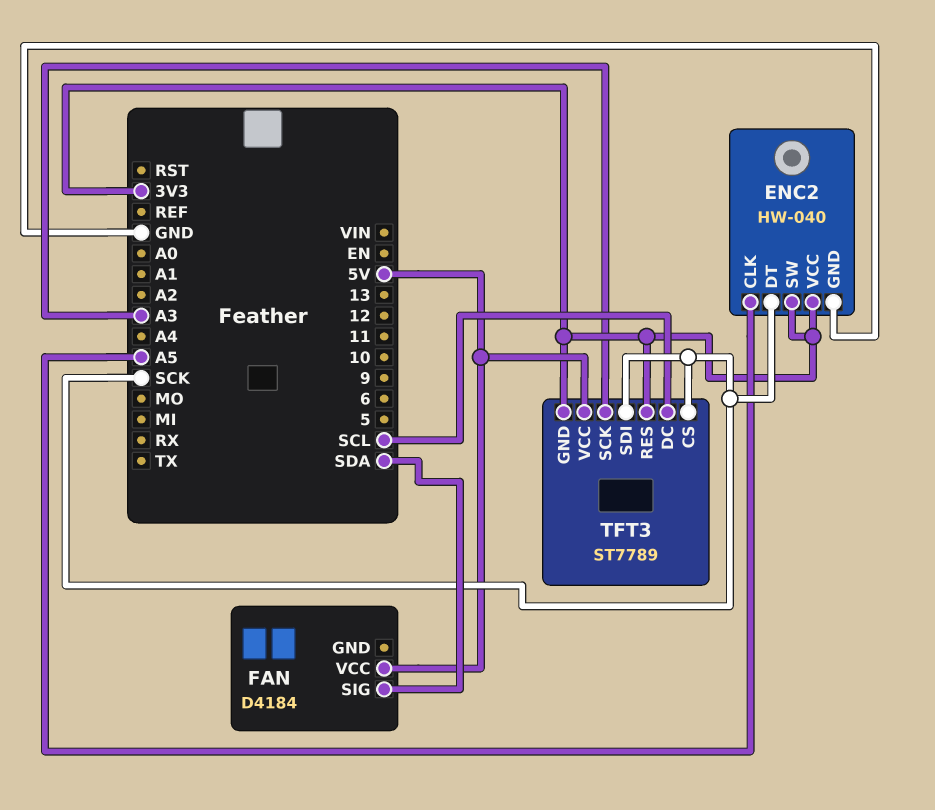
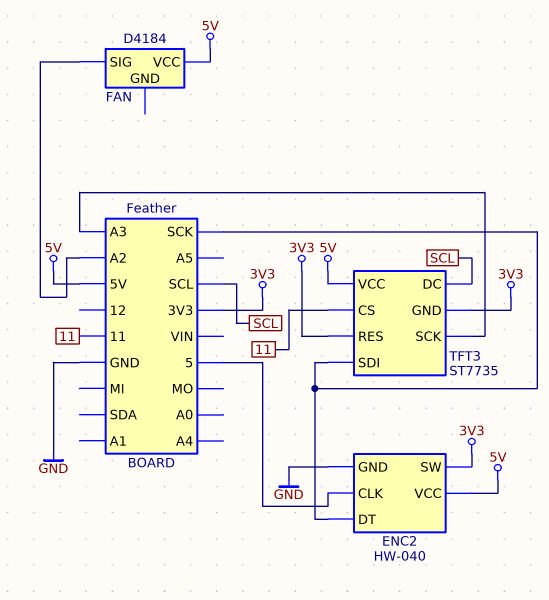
ENC2 pin CLK: A5 -> 5
ENC2 pin VCC: 3V3 -> 5V
FAN pin SIG: SDA -> A2
TFT3: ST7789 -> ST7735
TFT3 pin CS: SCK -> 11

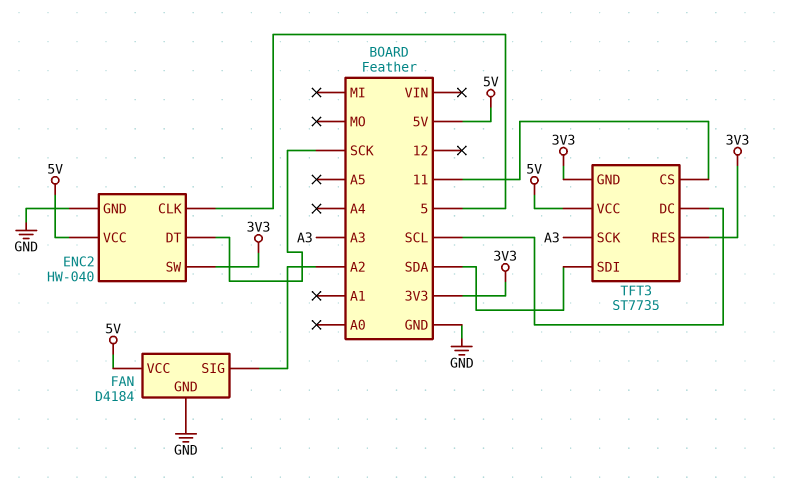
FAN pin GND: none -> GND
TFT3 pin SDI: SCK -> SDA

